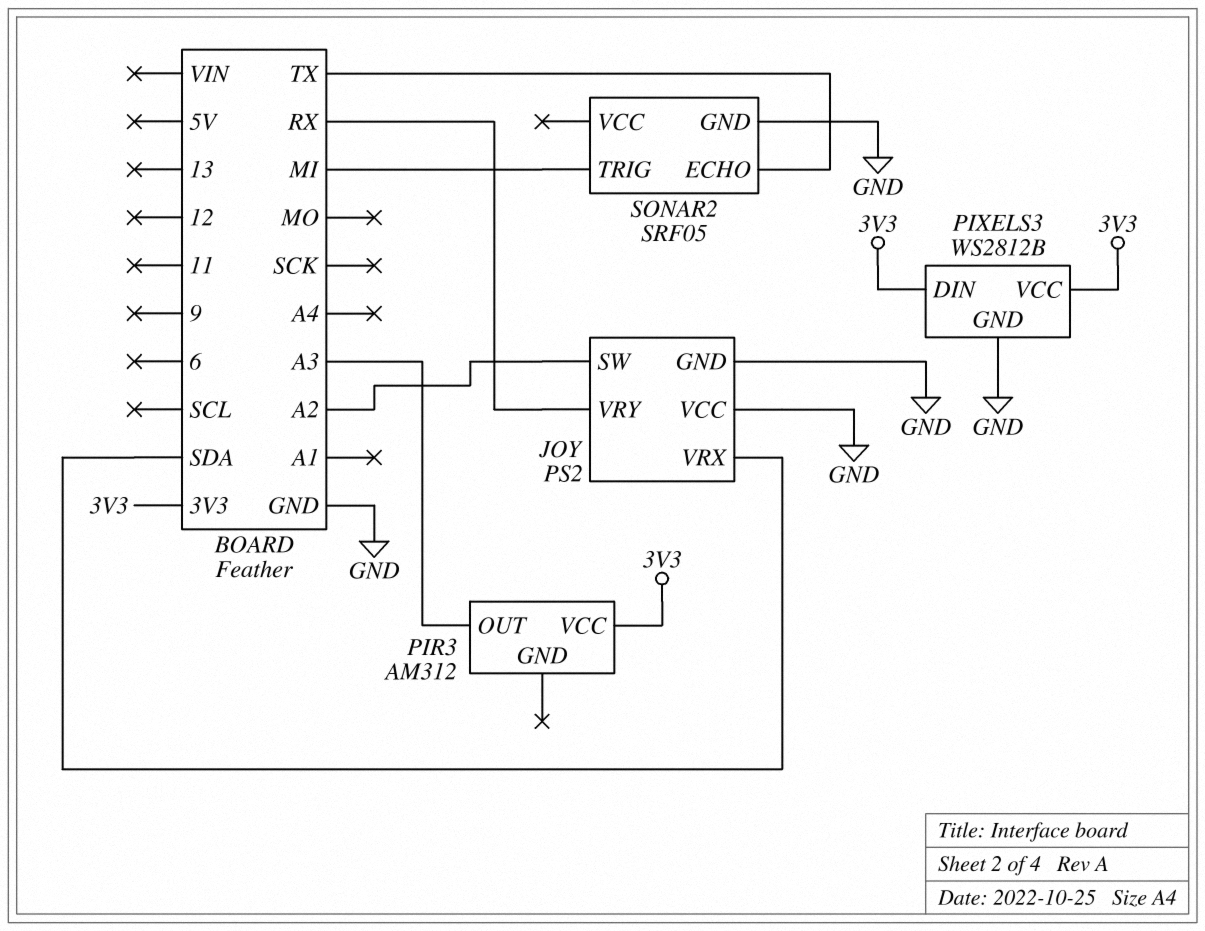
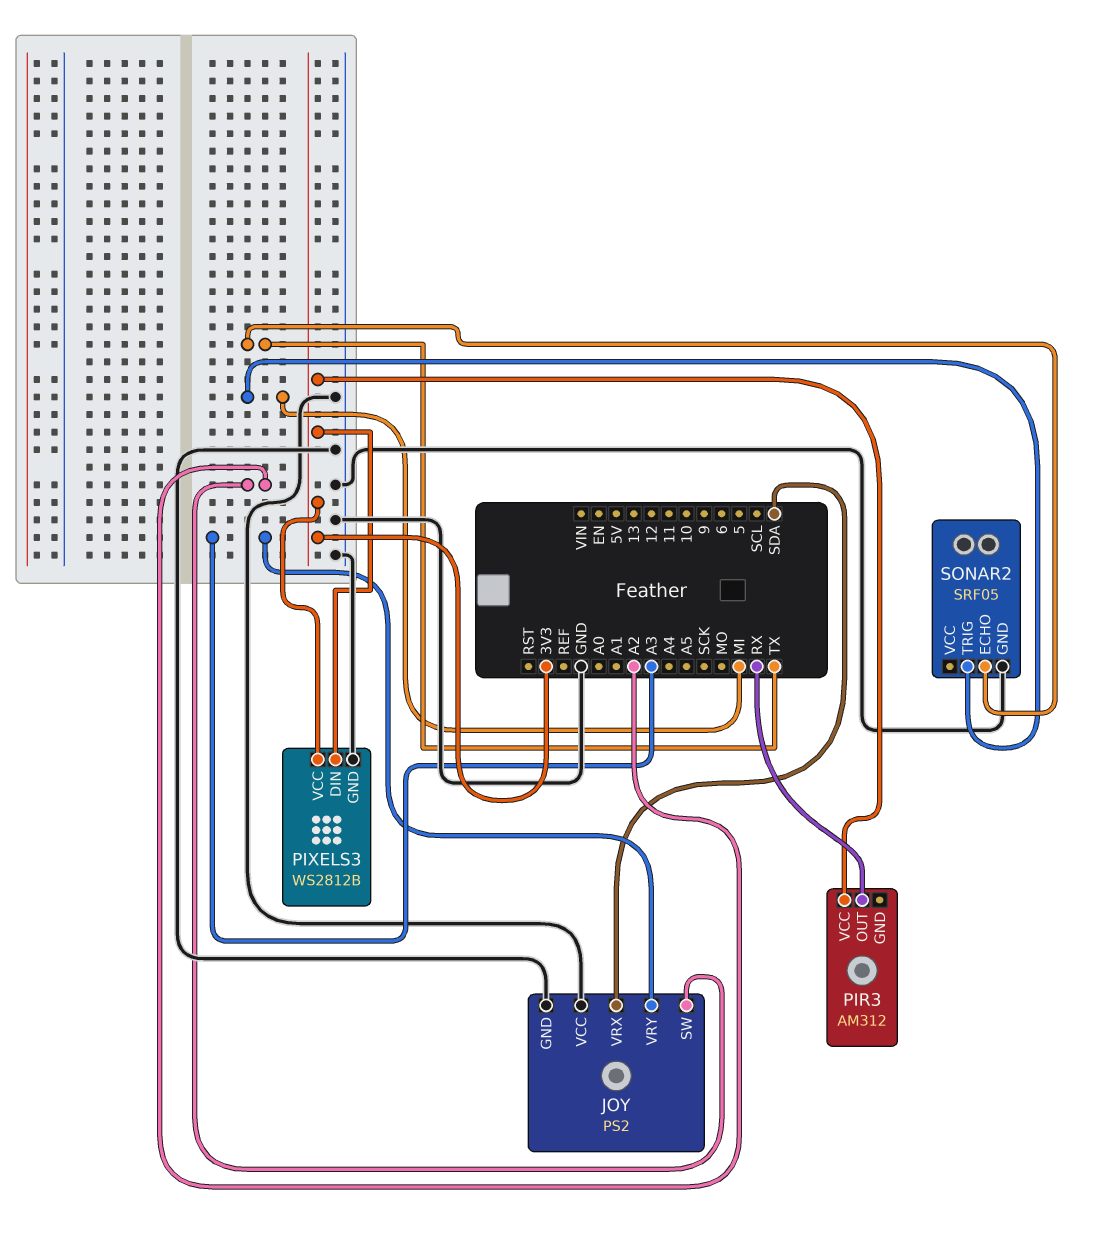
JOY pin VRY: RX -> A3
PIR3 pin OUT: A3 -> RX

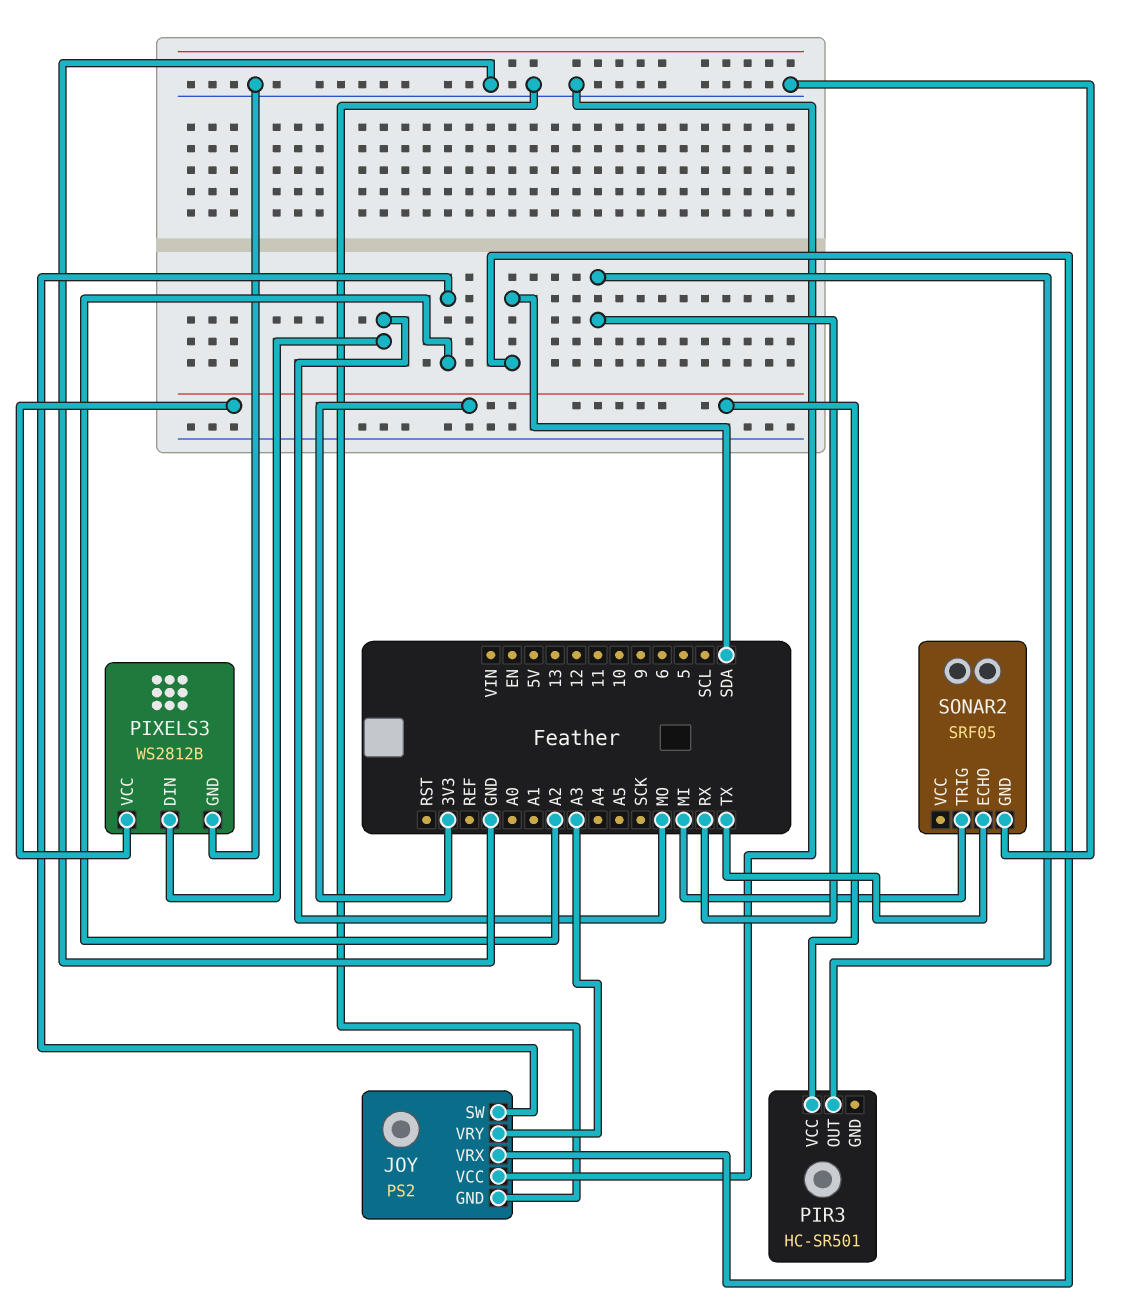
PIR3: AM312 -> HC-SR501
PIXELS3 pin DIN: 3V3 -> MO

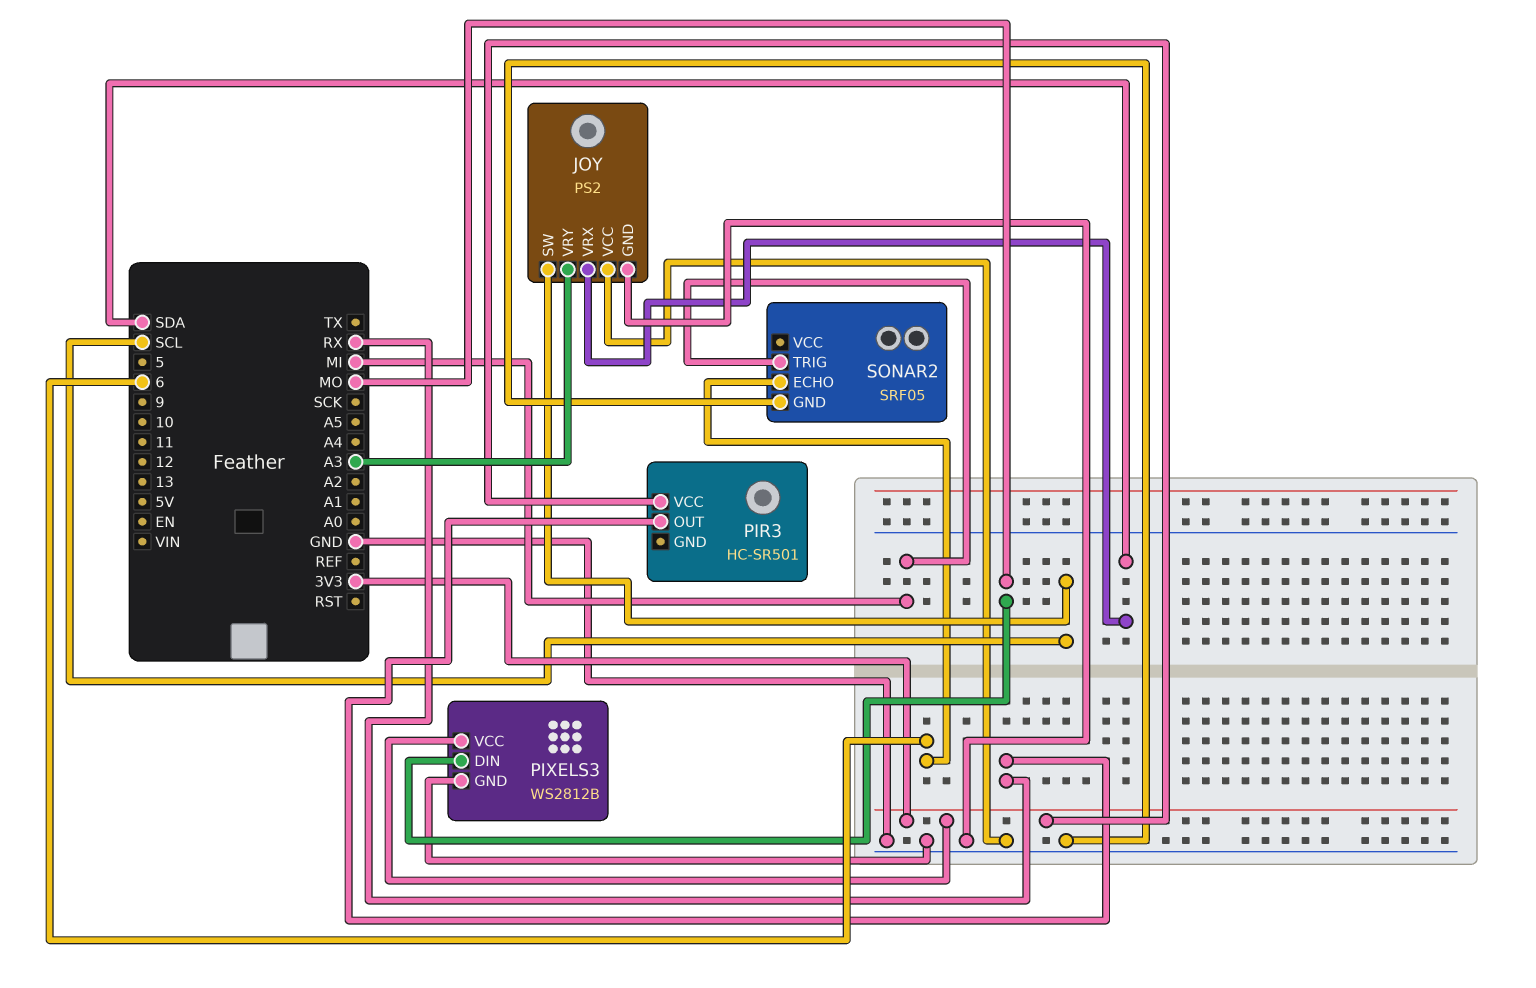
JOY pin SW: A2 -> SCL
SONAR2 pin ECHO: TX -> 6

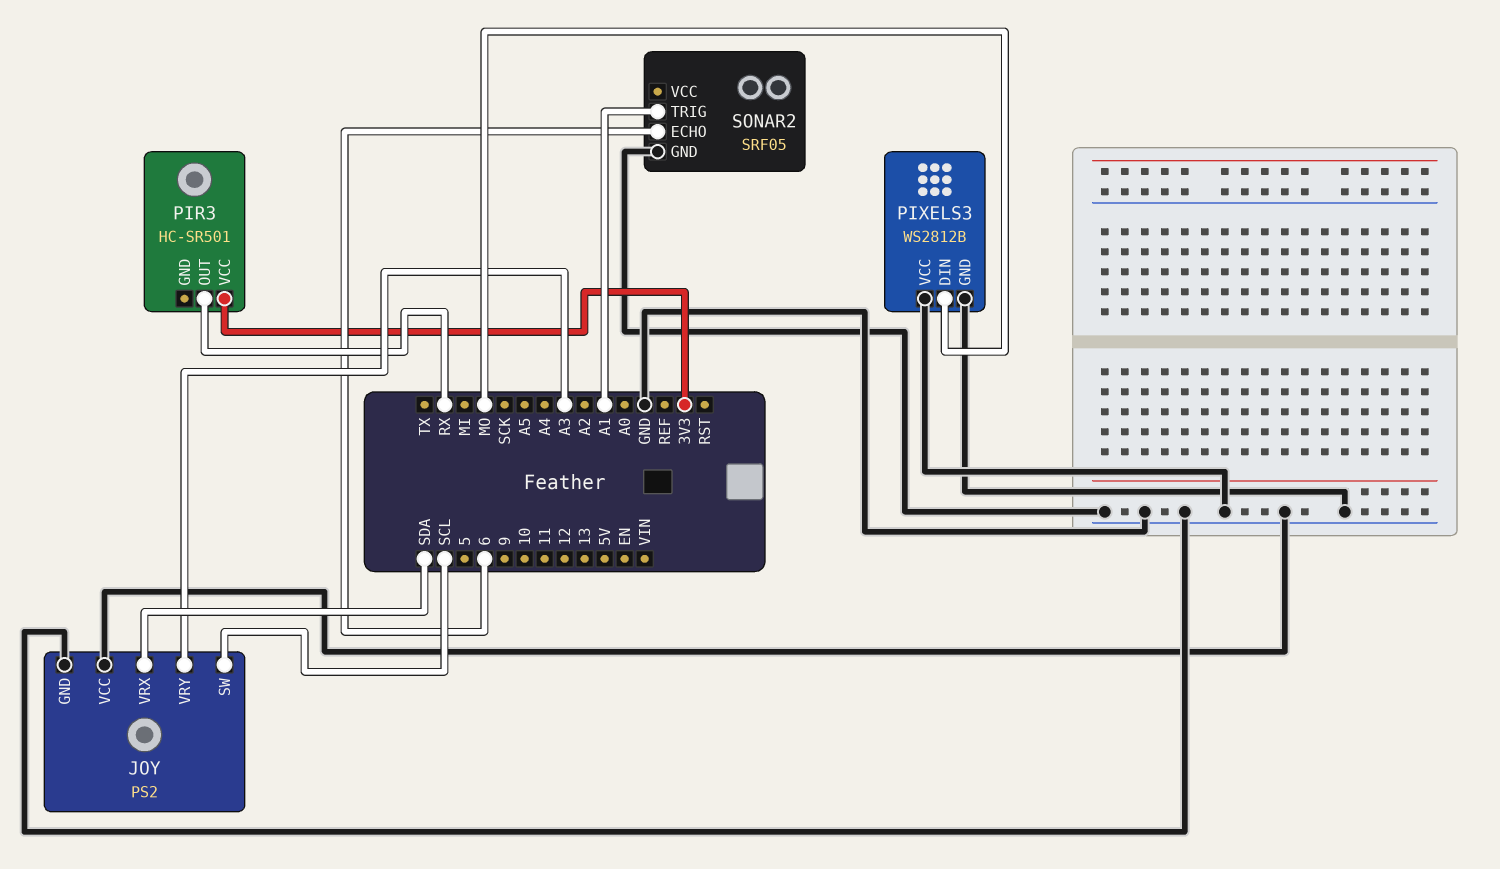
PIXELS3 pin VCC: 3V3 -> GND
SONAR2 pin TRIG: MI -> A1

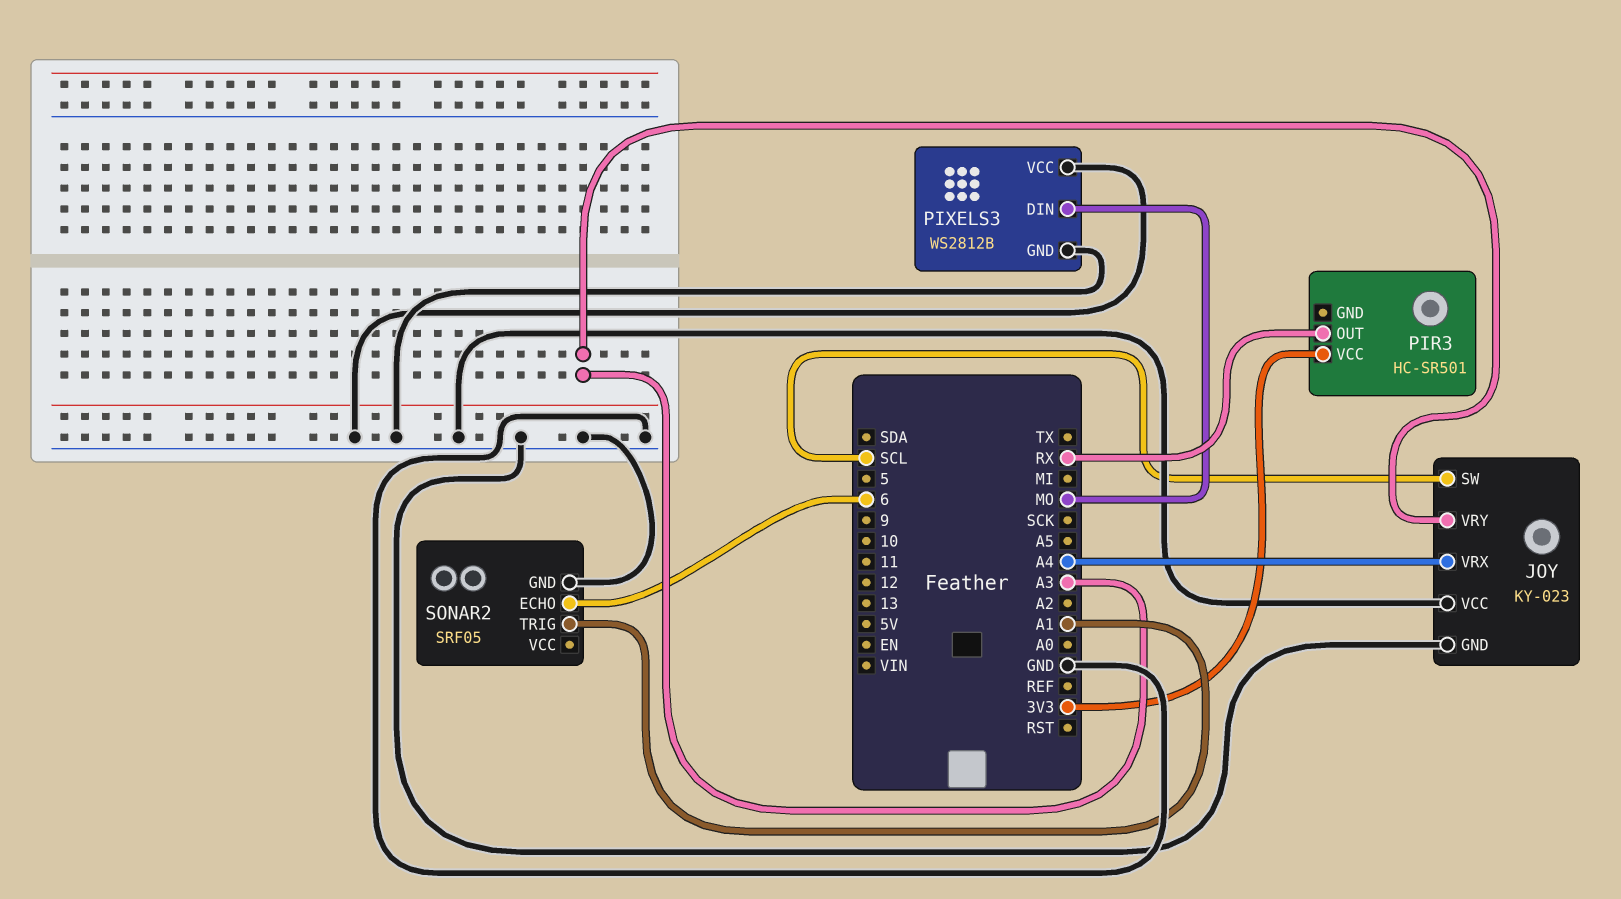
JOY: PS2 -> KY-023
JOY pin VRX: SDA -> A4

